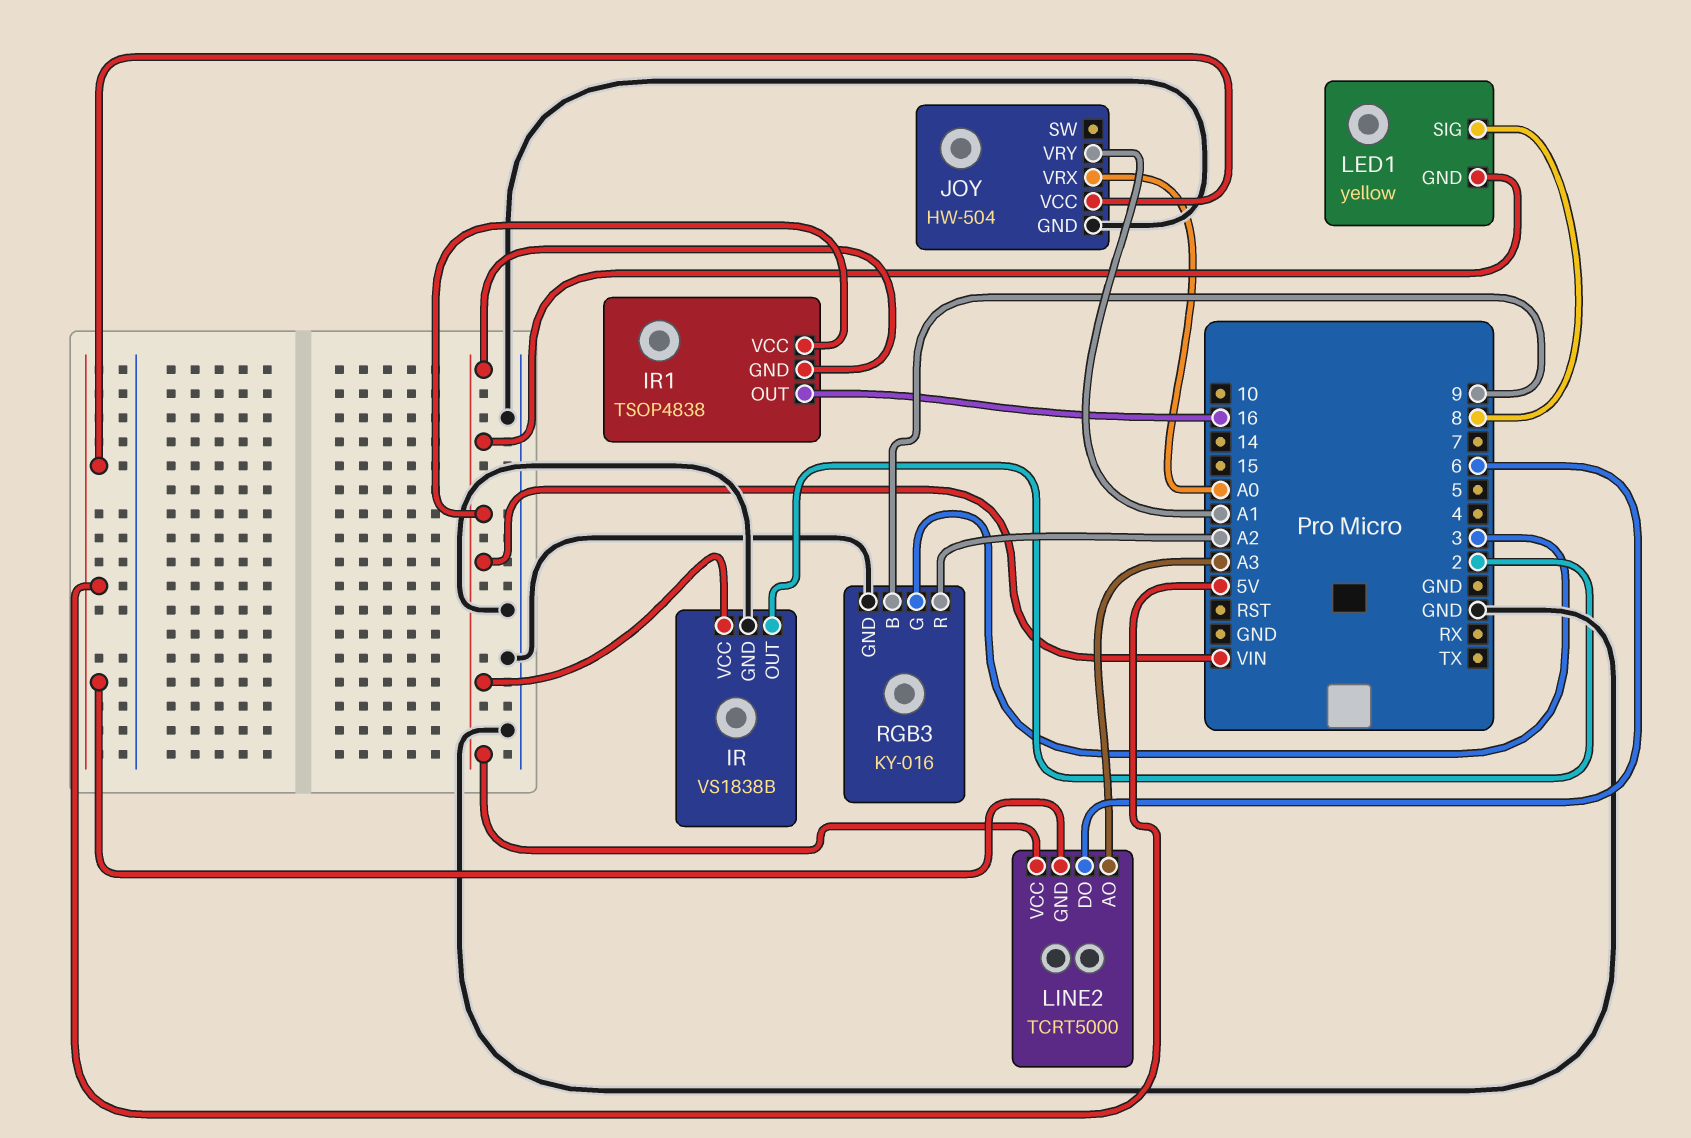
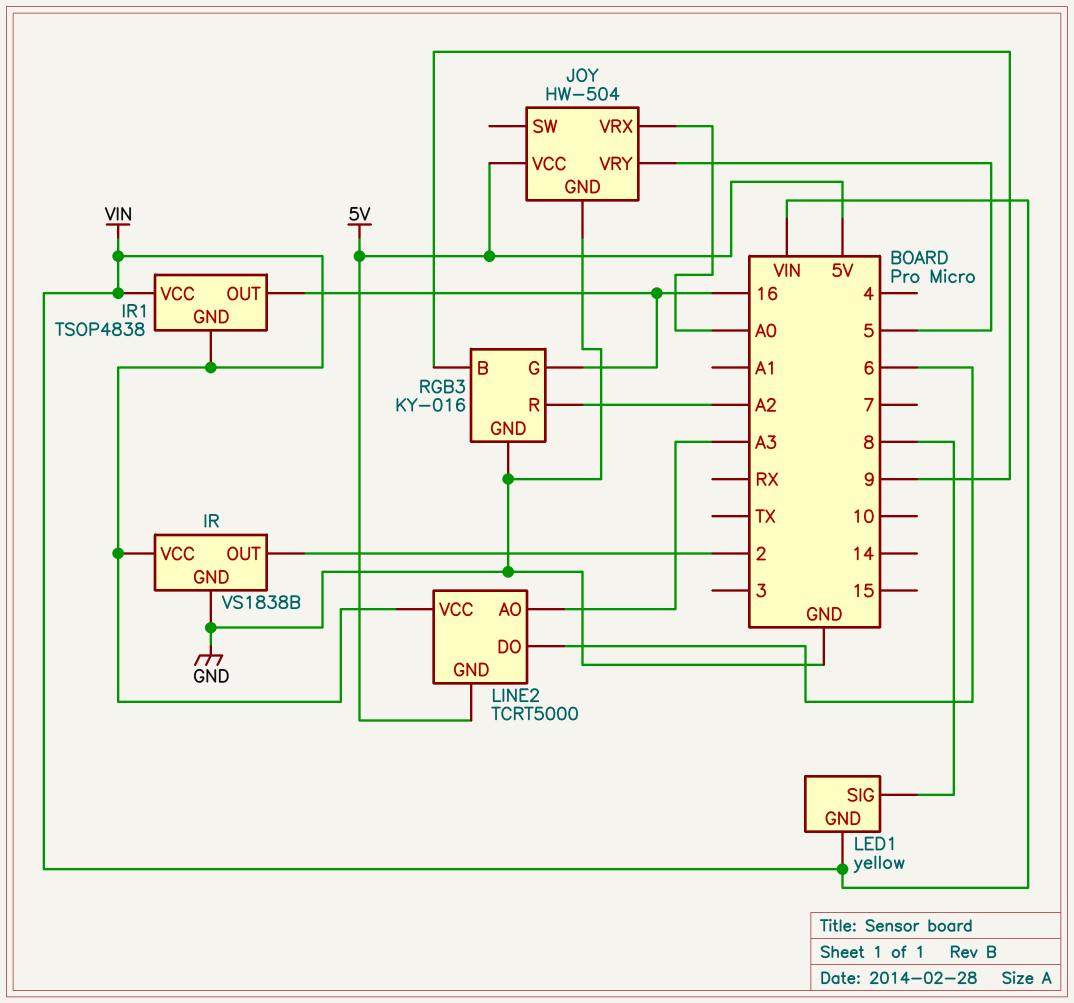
JOY pin VRY: A1 -> 5
RGB3 pin G: 3 -> 16

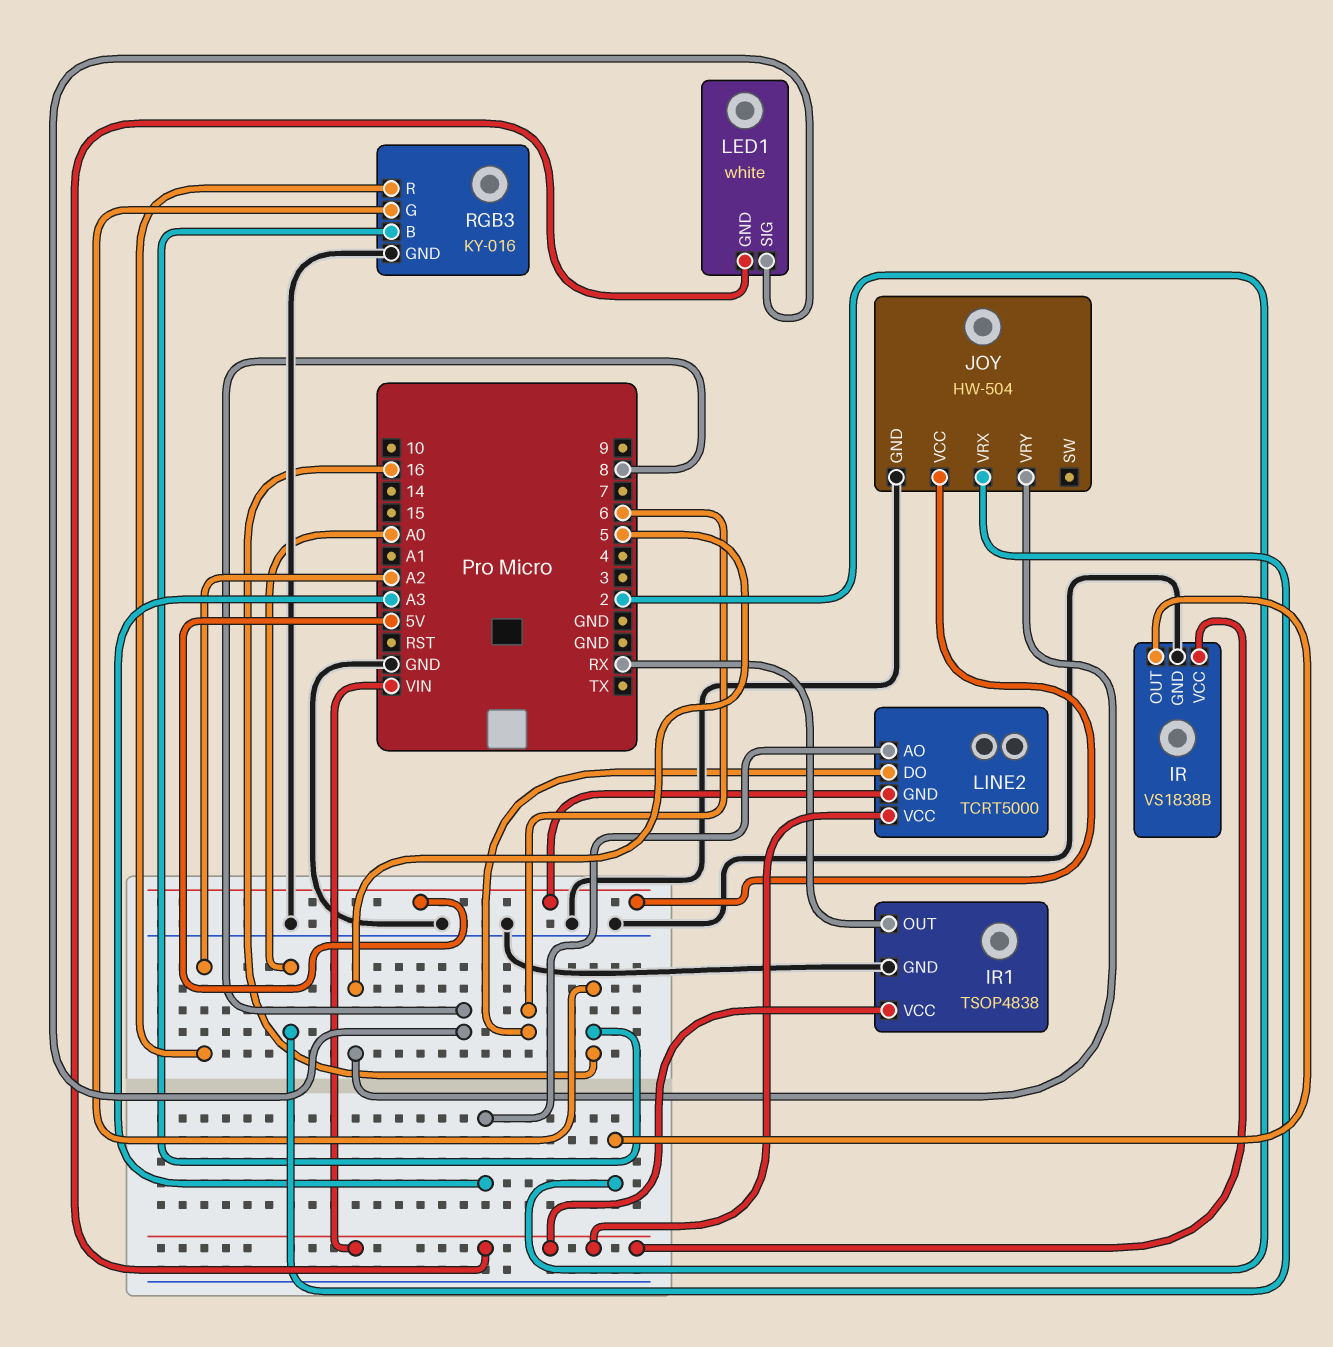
IR1 pin GND: VIN -> GND
IR1 pin OUT: 16 -> RX
LED1: yellow -> white
RGB3 pin B: 9 -> 16

